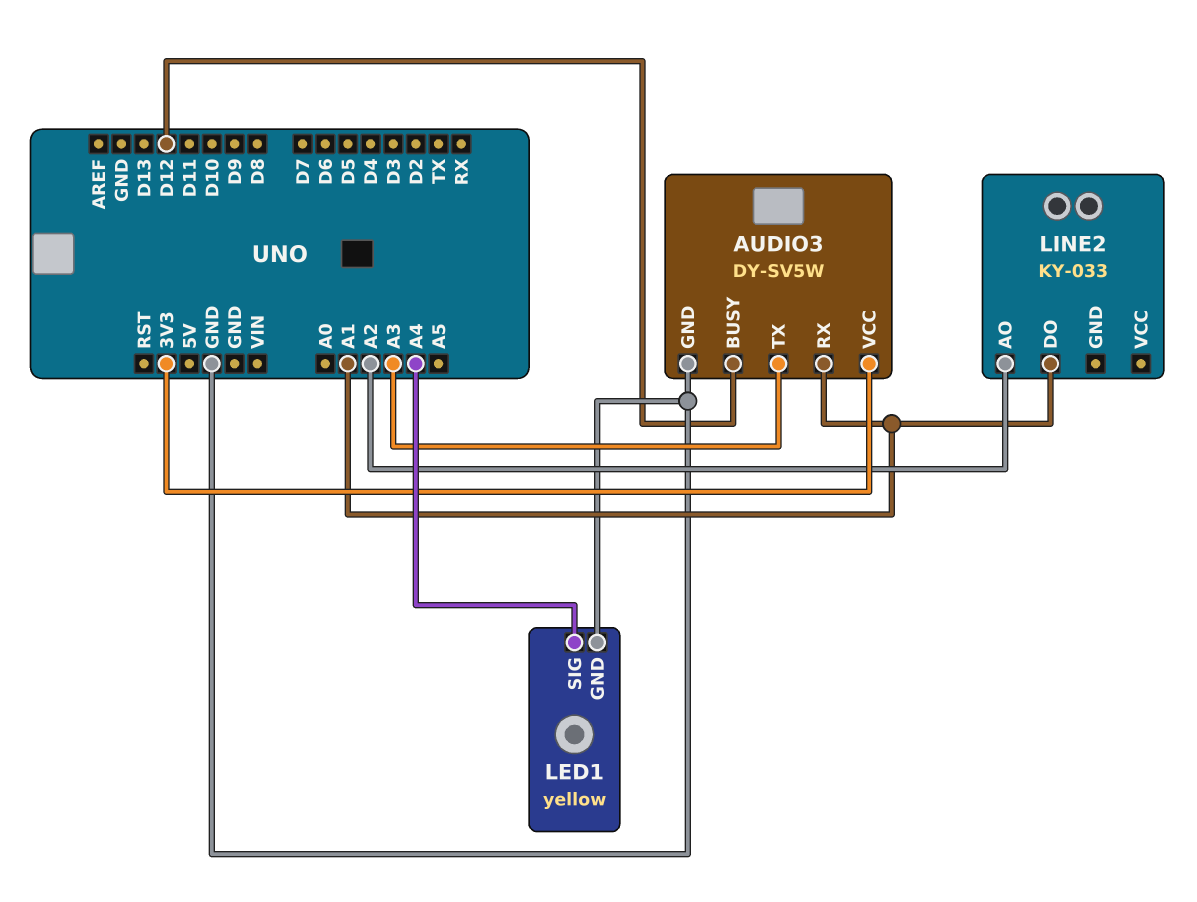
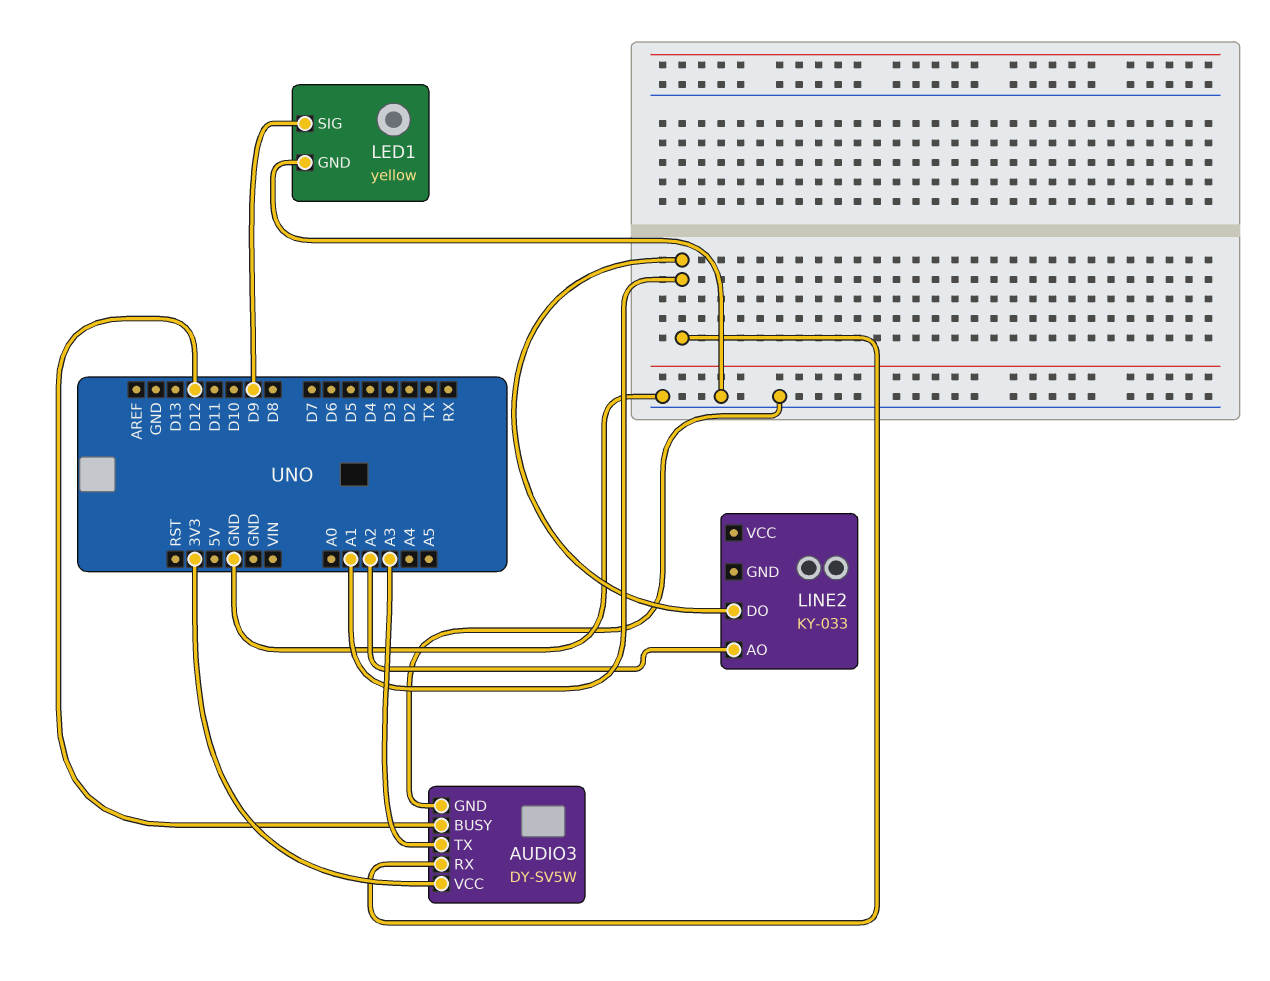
LED1 pin SIG: A4 -> D9

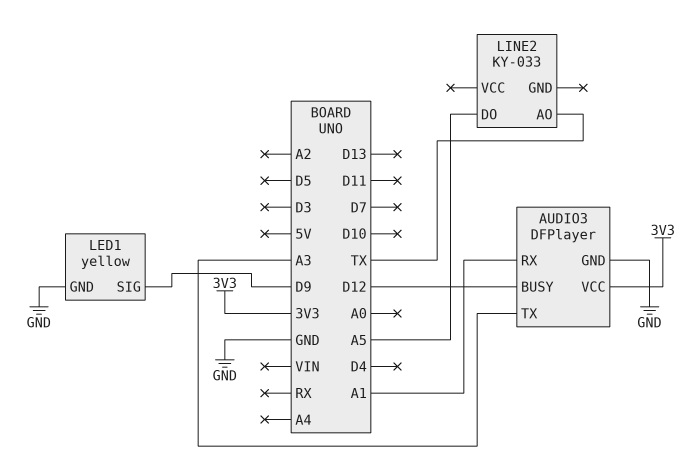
AUDIO3: DY-SV5W -> DFPlayer
LINE2 pin AO: A2 -> TX
LINE2 pin DO: A1 -> A5

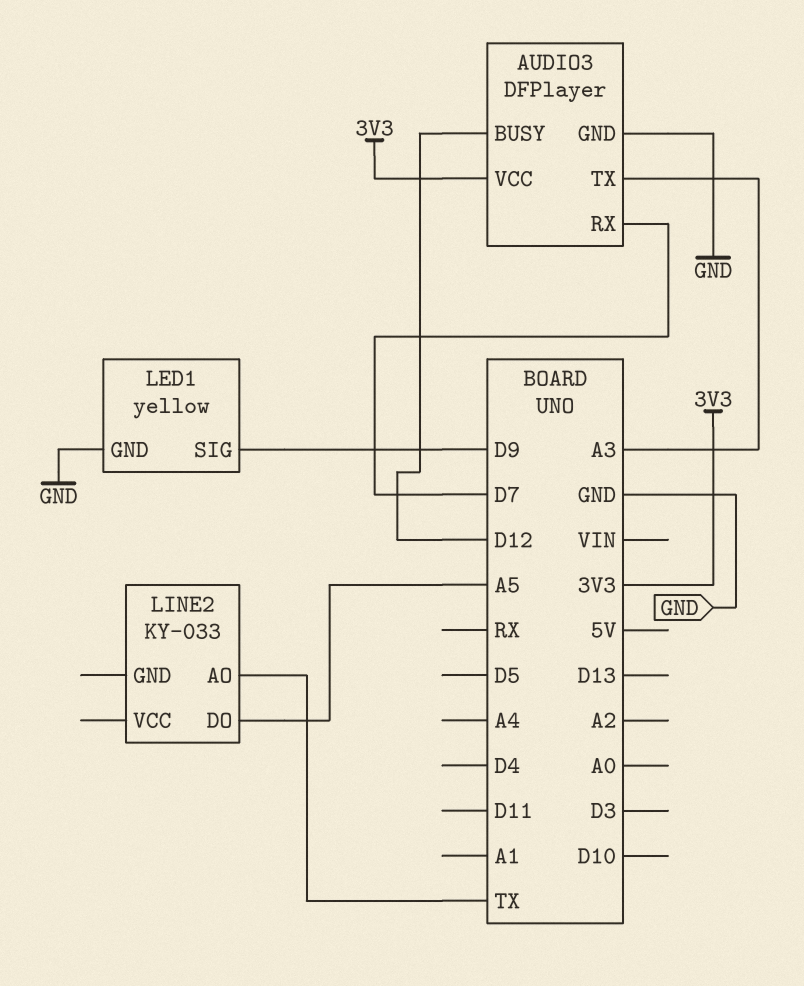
AUDIO3 pin RX: A1 -> D7

